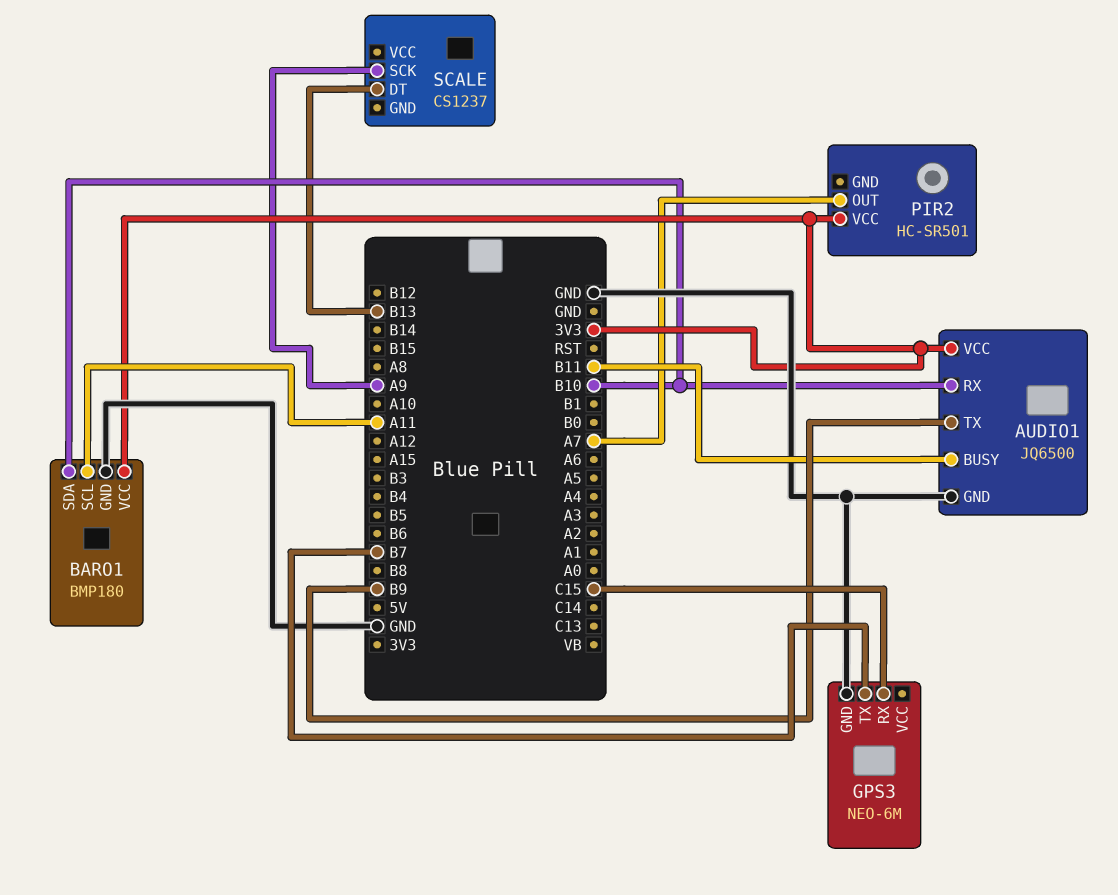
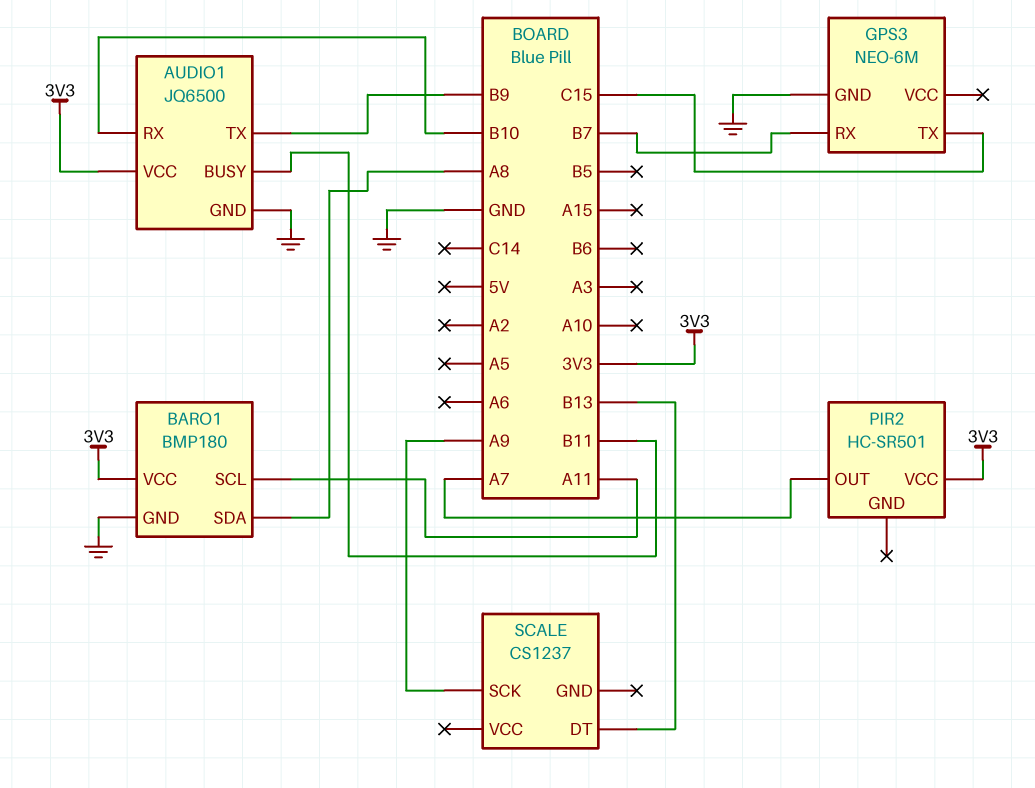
BARO1 pin SDA: B10 -> A8
GPS3 pin RX: C15 -> B7
GPS3 pin TX: B7 -> C15

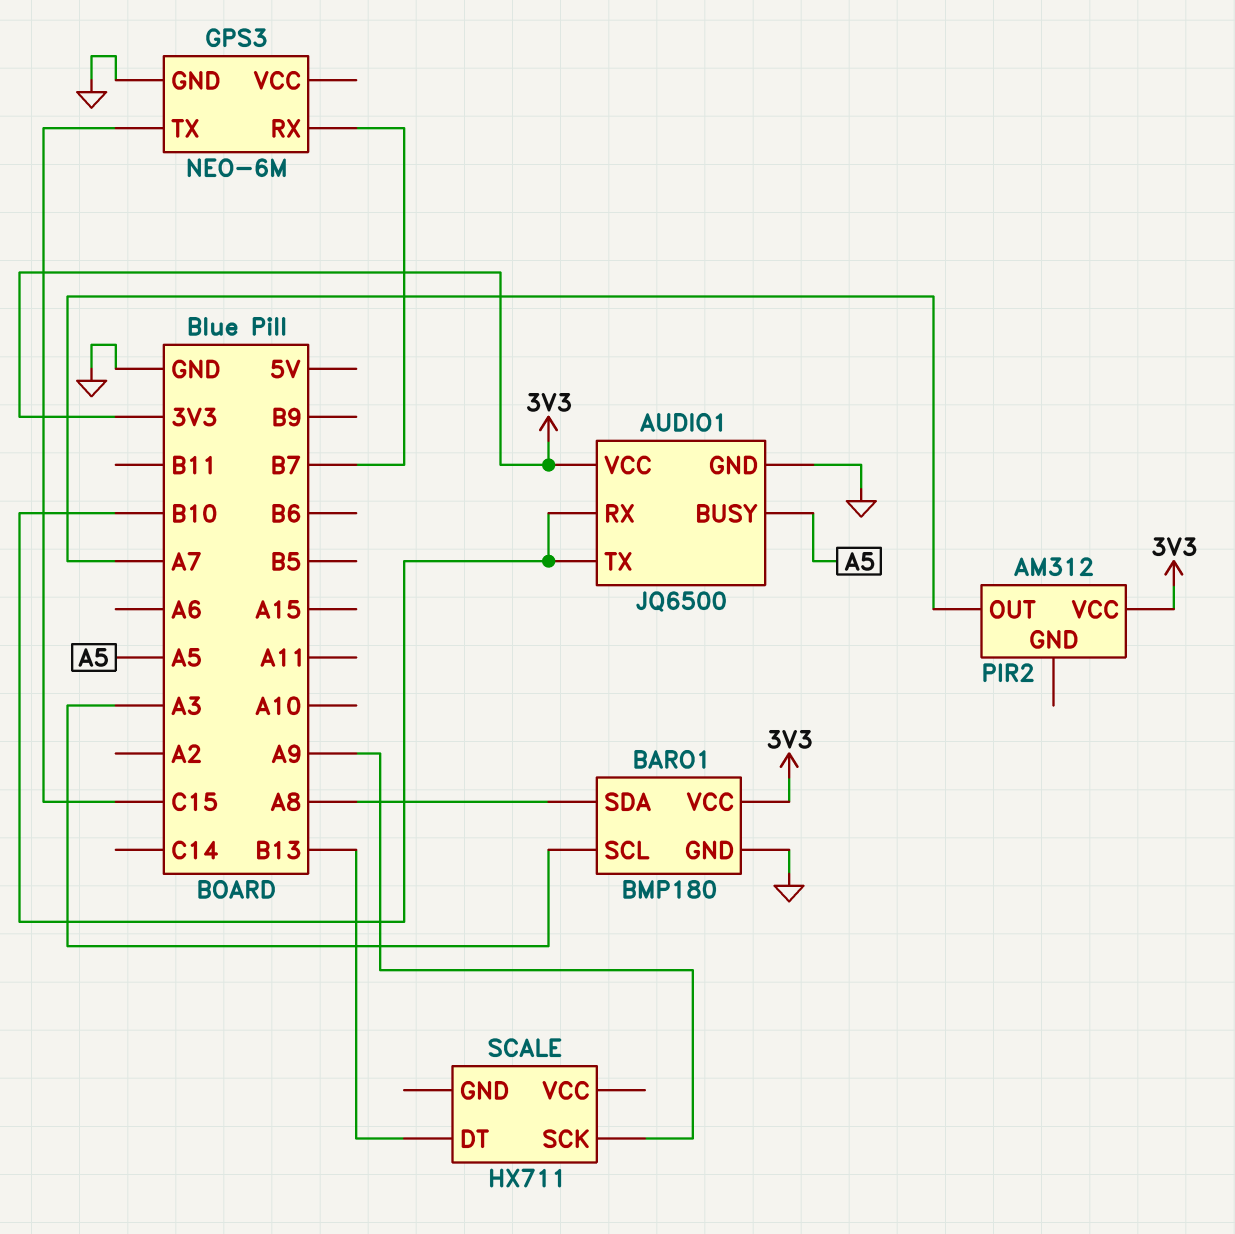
AUDIO1 pin BUSY: B11 -> A5
AUDIO1 pin TX: B9 -> B10
BARO1 pin SCL: A11 -> A3
PIR2: HC-SR501 -> AM312
SCALE: CS1237 -> HX711

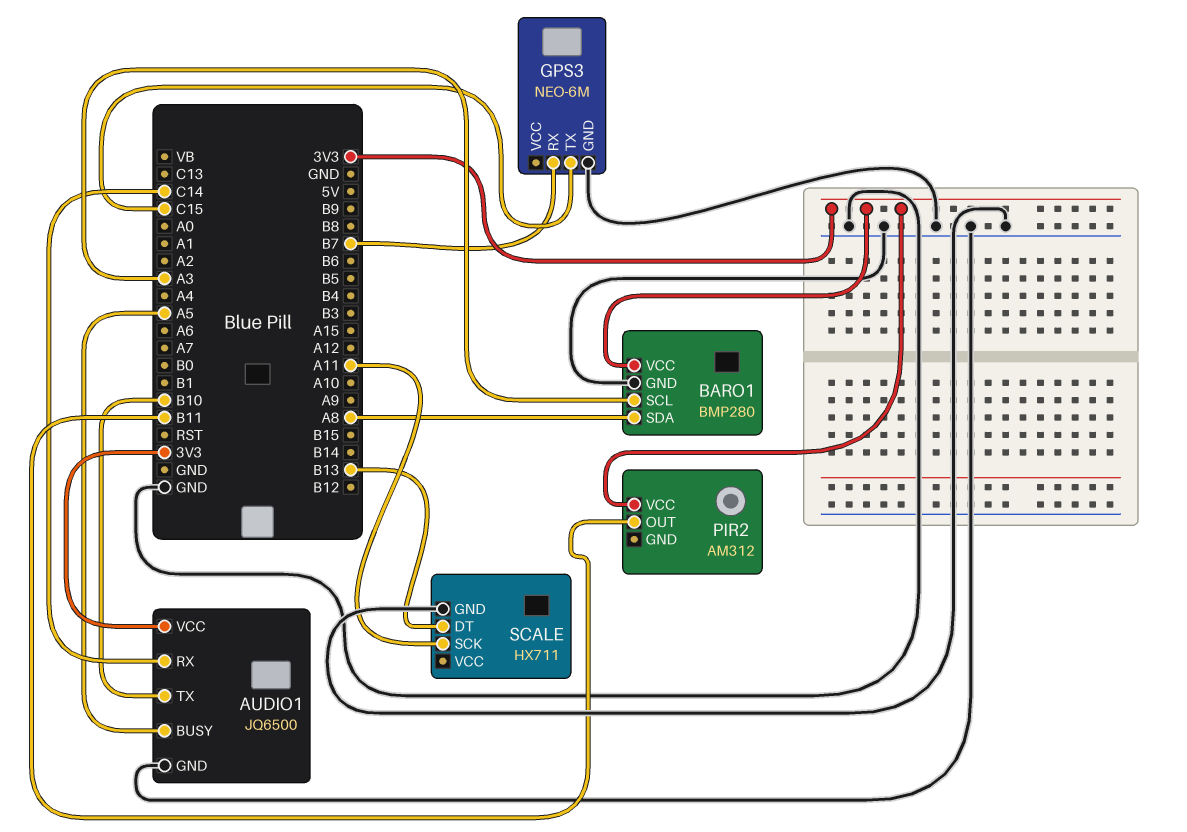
AUDIO1 pin RX: B10 -> C14
BARO1: BMP180 -> BMP280
PIR2 pin OUT: A7 -> B11
SCALE pin GND: none -> GND
SCALE pin SCK: A9 -> A11

